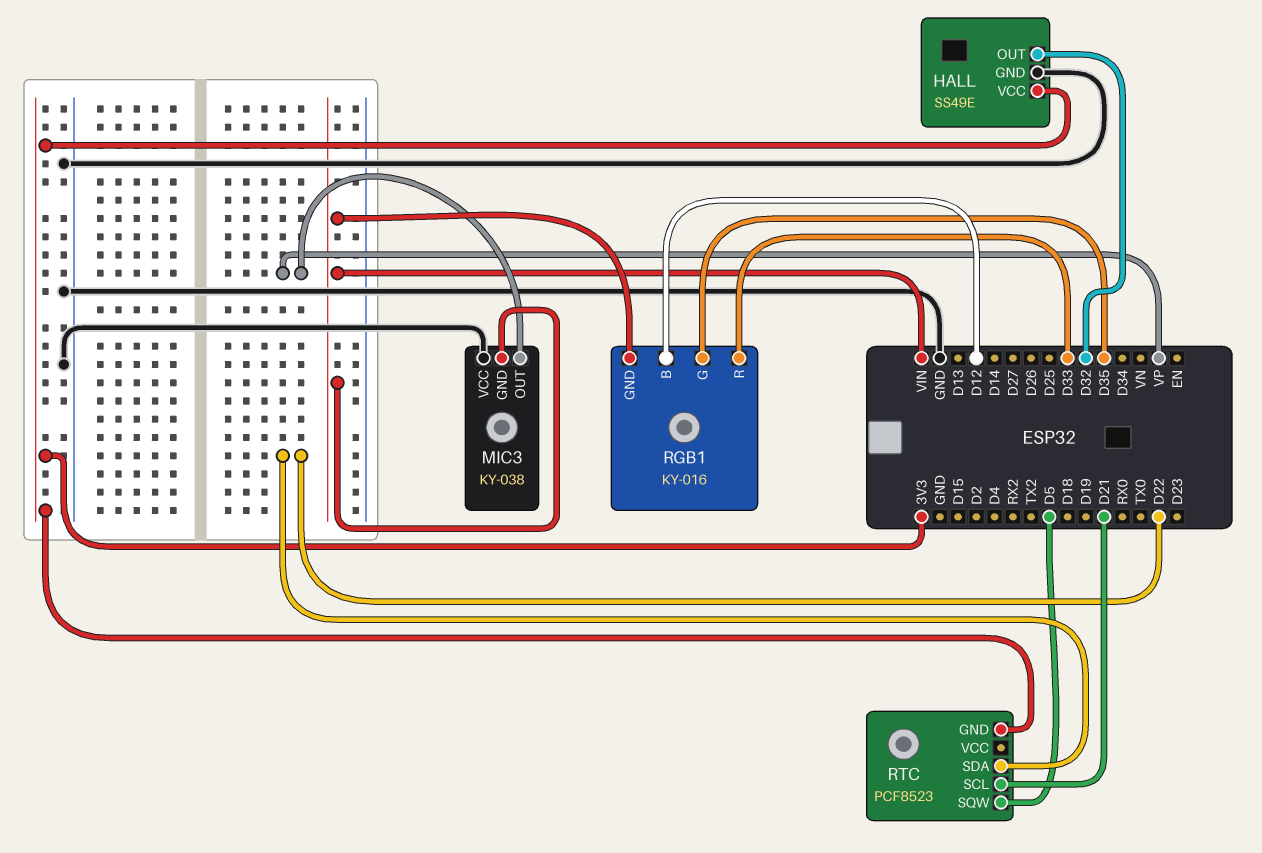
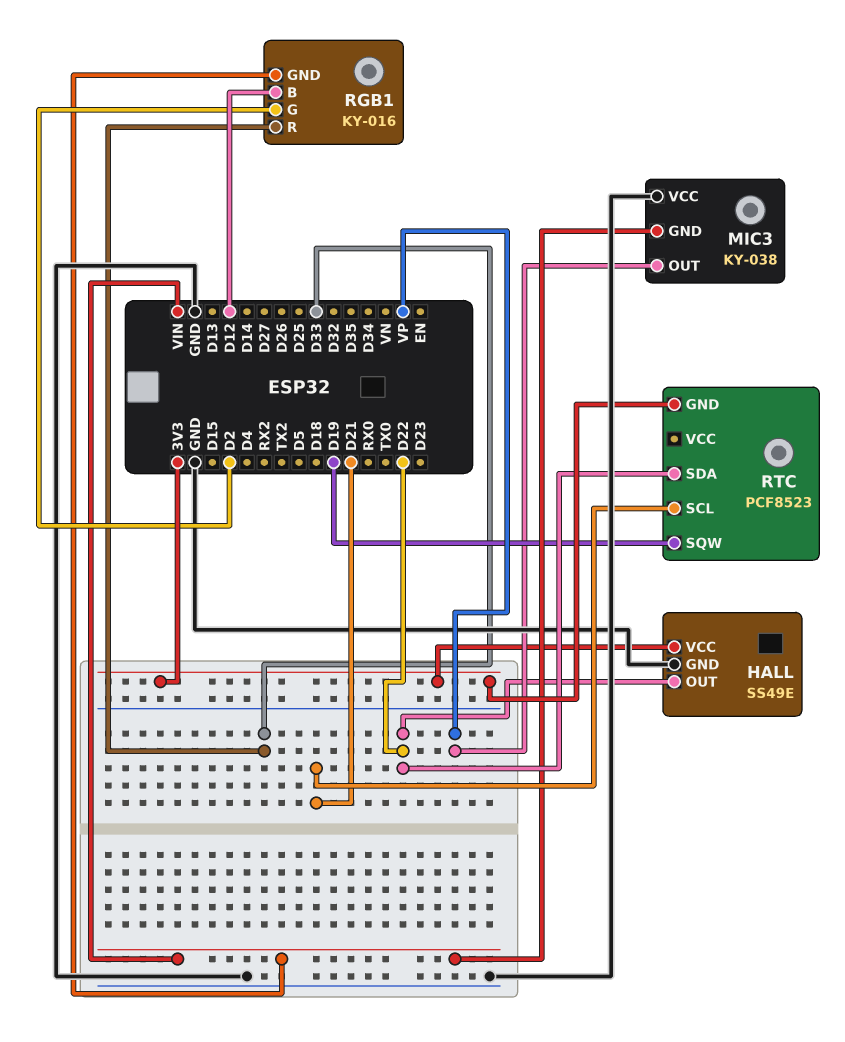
HALL pin OUT: D32 -> D22
RGB1 pin G: D35 -> D2
RTC pin SQW: D5 -> D19

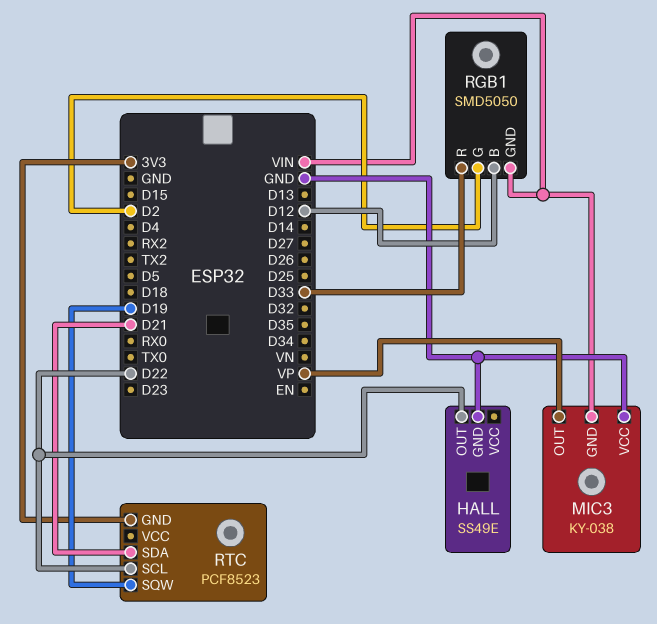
HALL pin VCC: 3V3 -> none
RGB1: KY-016 -> SMD5050
RTC pin SCL: D21 -> D22
RTC pin SDA: D22 -> D21

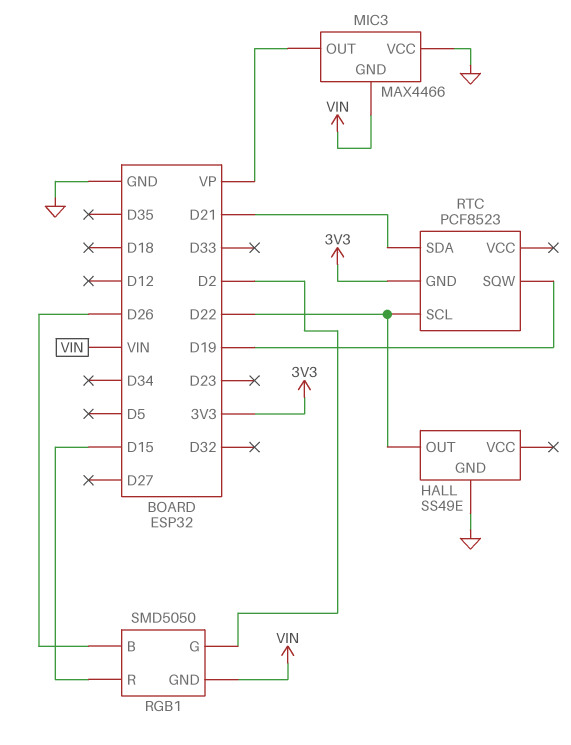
MIC3: KY-038 -> MAX4466
RGB1 pin B: D12 -> D26
RGB1 pin R: D33 -> D15

